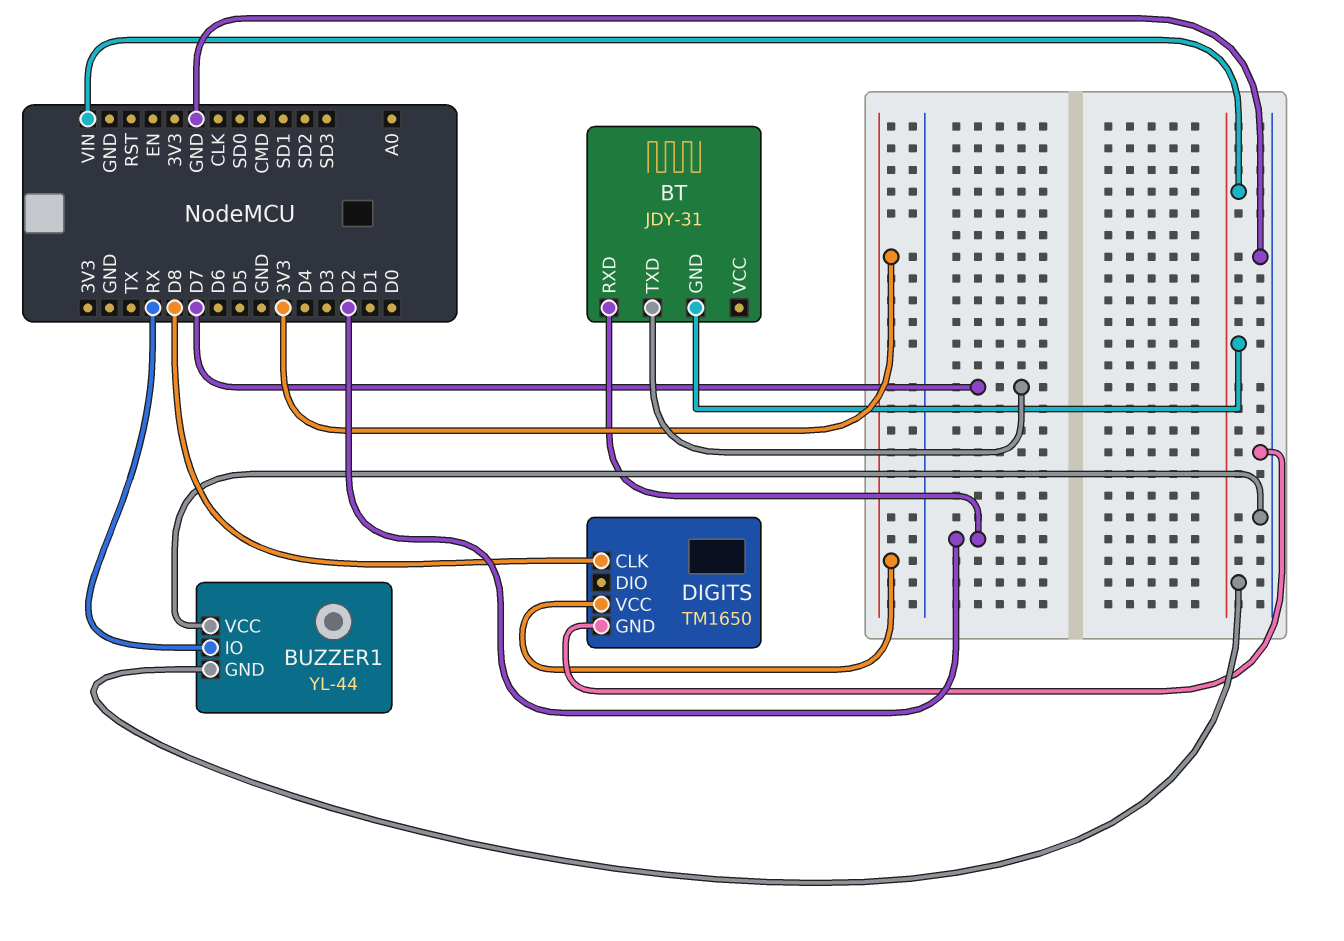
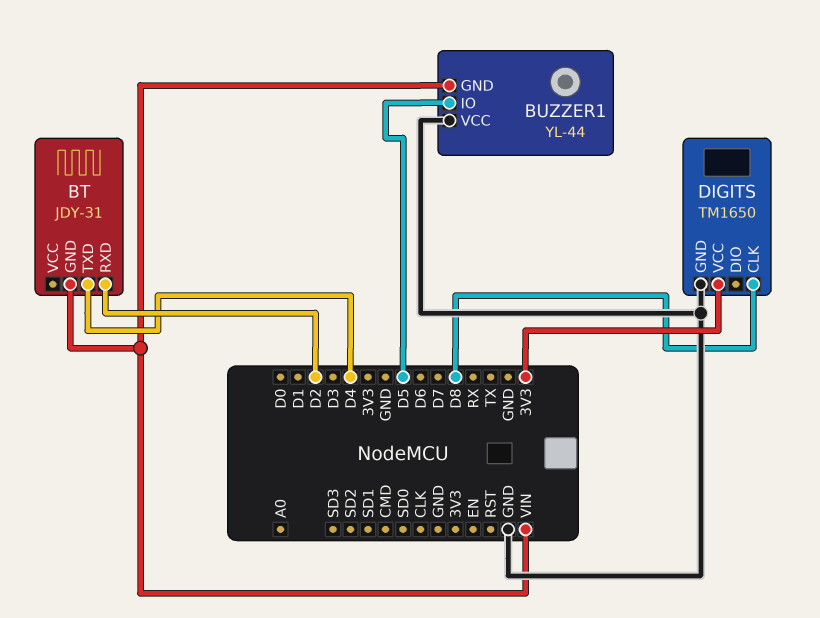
BT pin TXD: D7 -> D4
BUZZER1 pin IO: RX -> D5

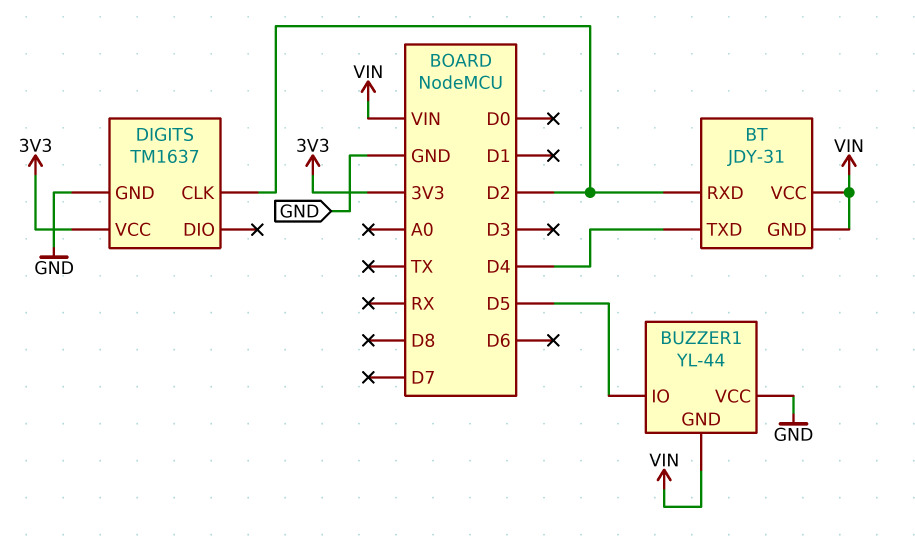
BT pin VCC: none -> VIN
DIGITS: TM1650 -> TM1637
DIGITS pin CLK: D8 -> D2

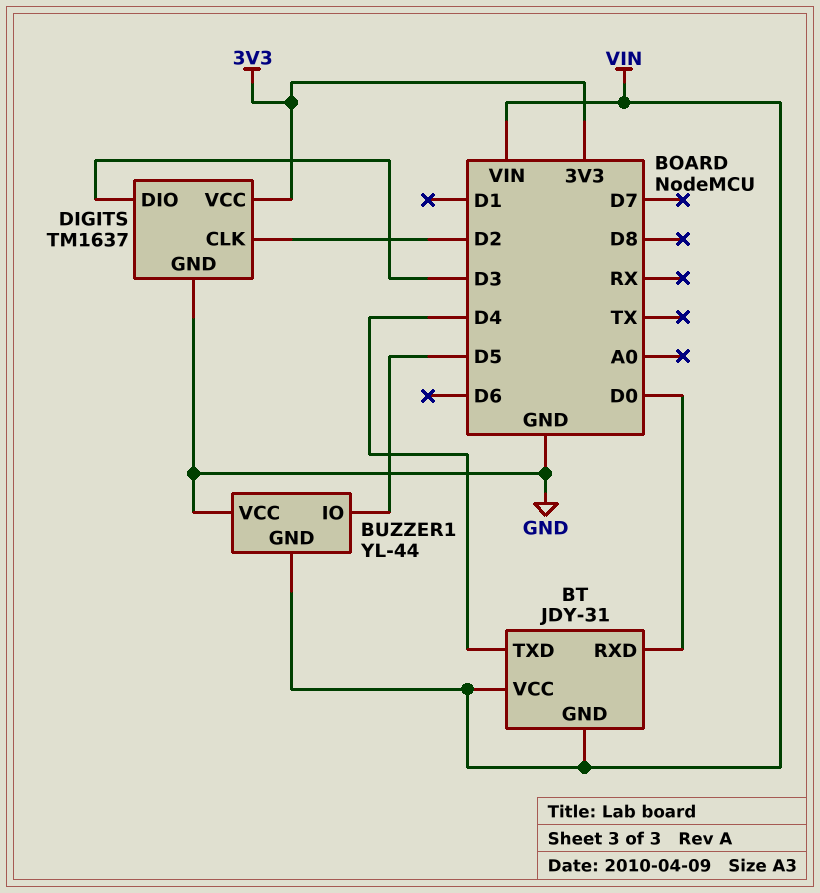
BT pin RXD: D2 -> D0
DIGITS pin DIO: none -> D3

